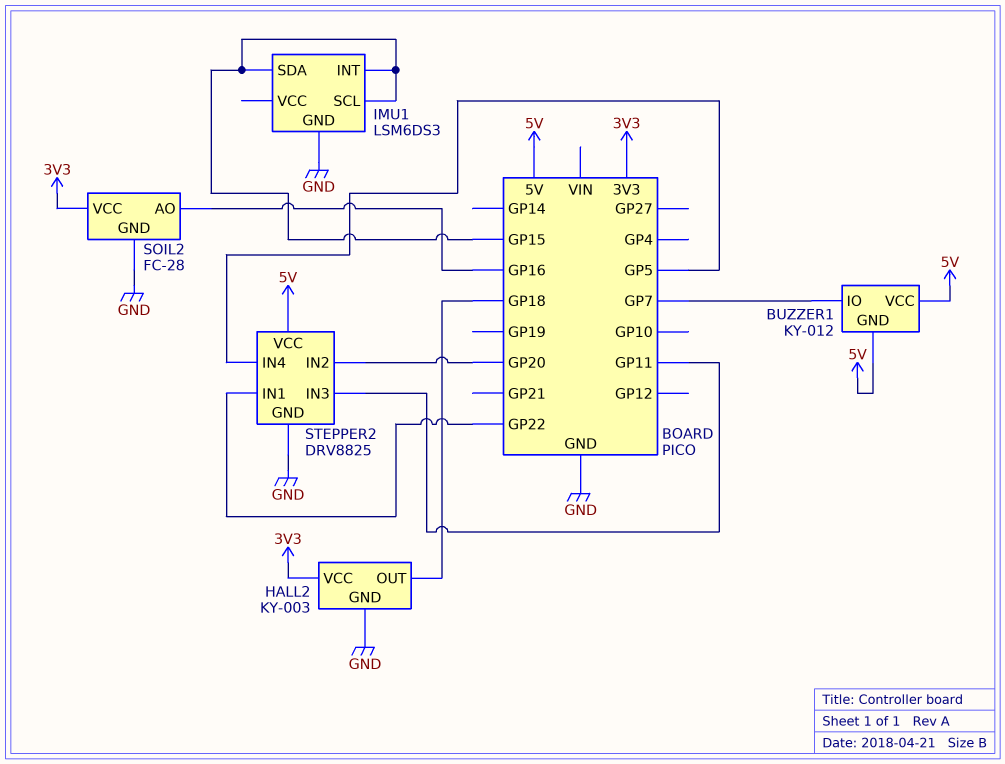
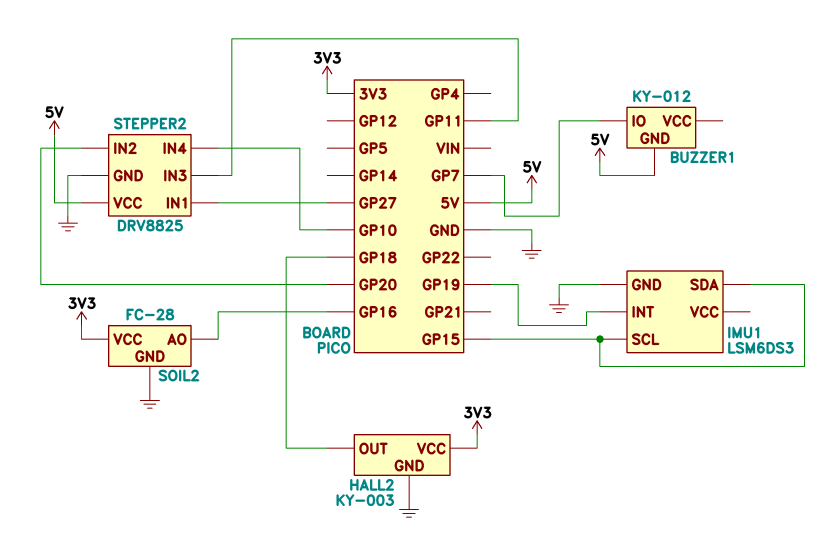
BUZZER1 pin VCC: 5V -> none
IMU1 pin INT: GP15 -> GP19
STEPPER2 pin IN1: GP22 -> GP27
STEPPER2 pin IN4: GP5 -> GP10

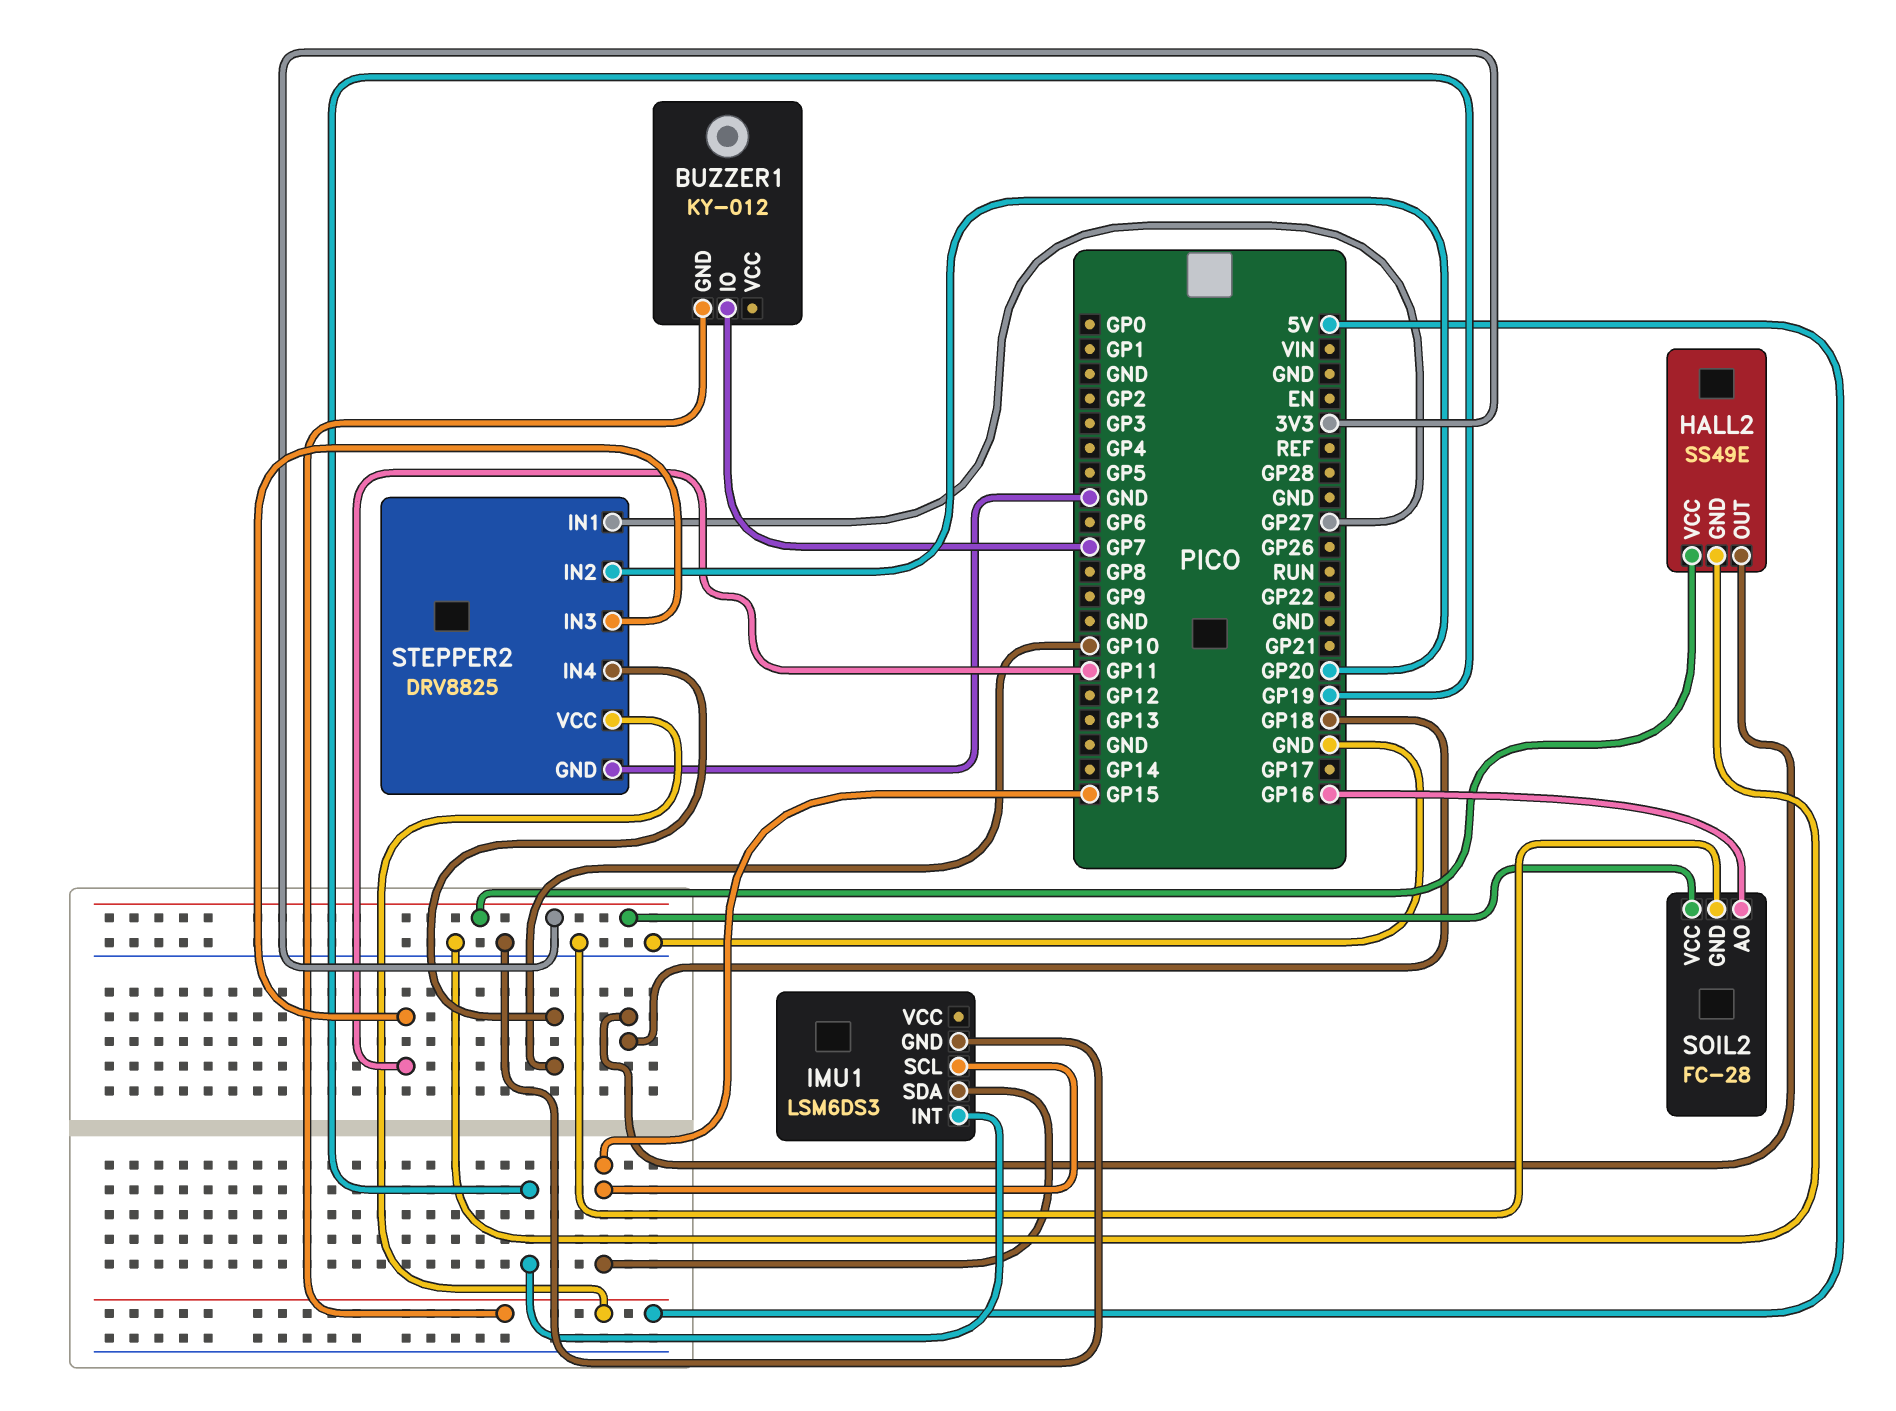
HALL2: KY-003 -> SS49E

